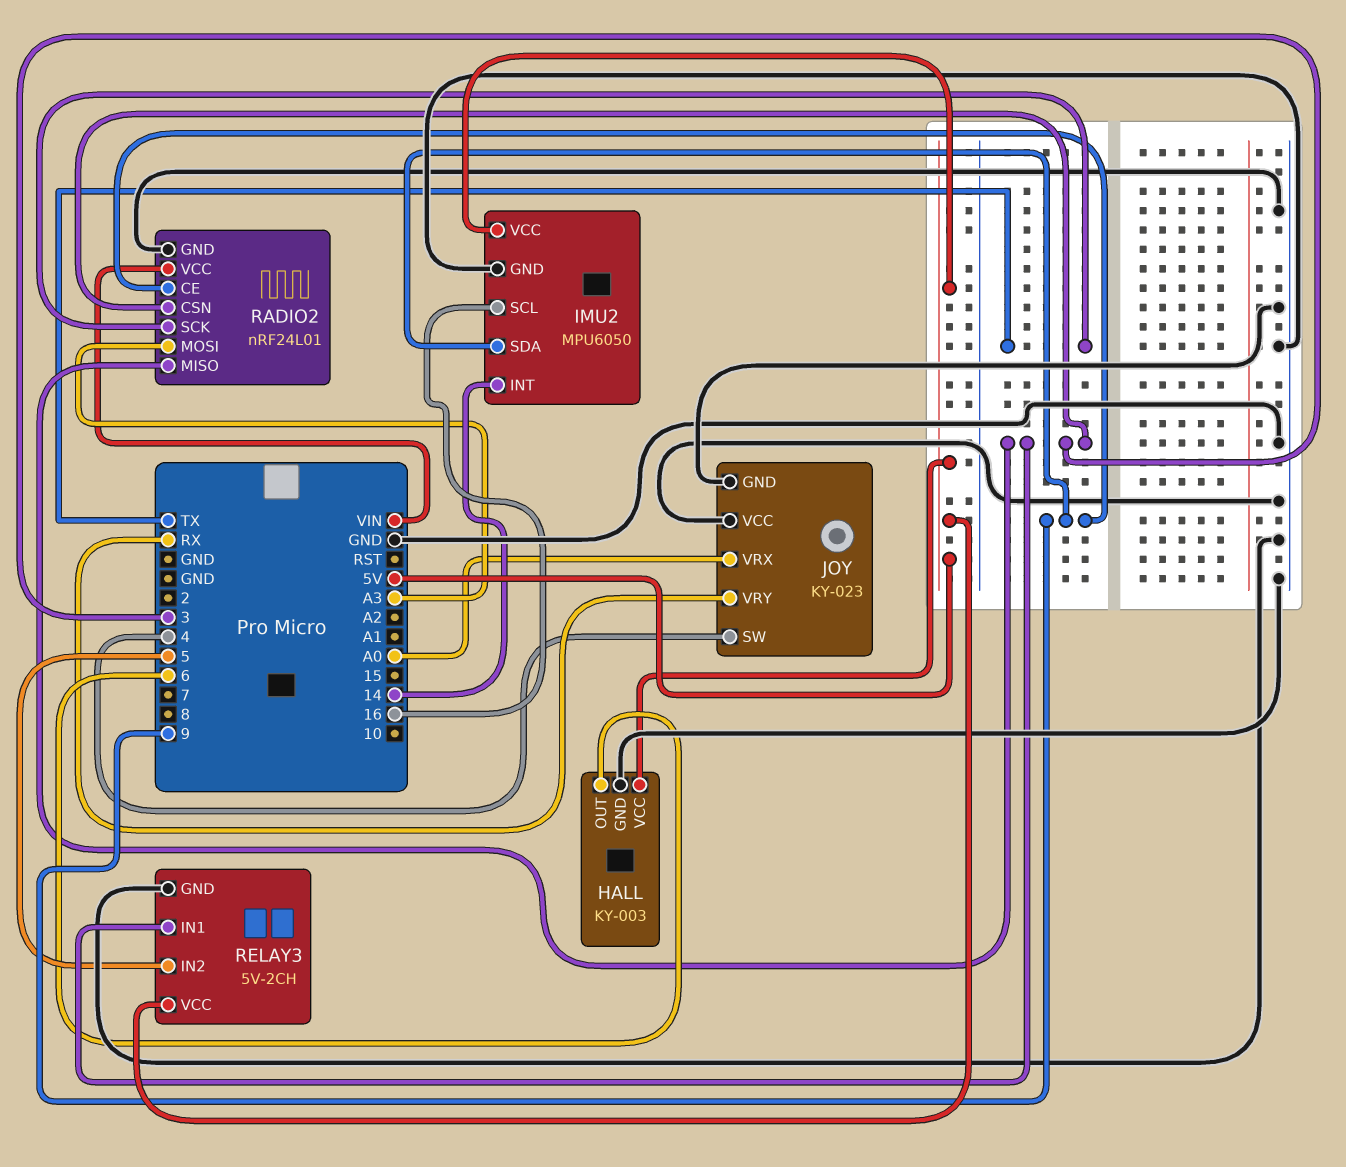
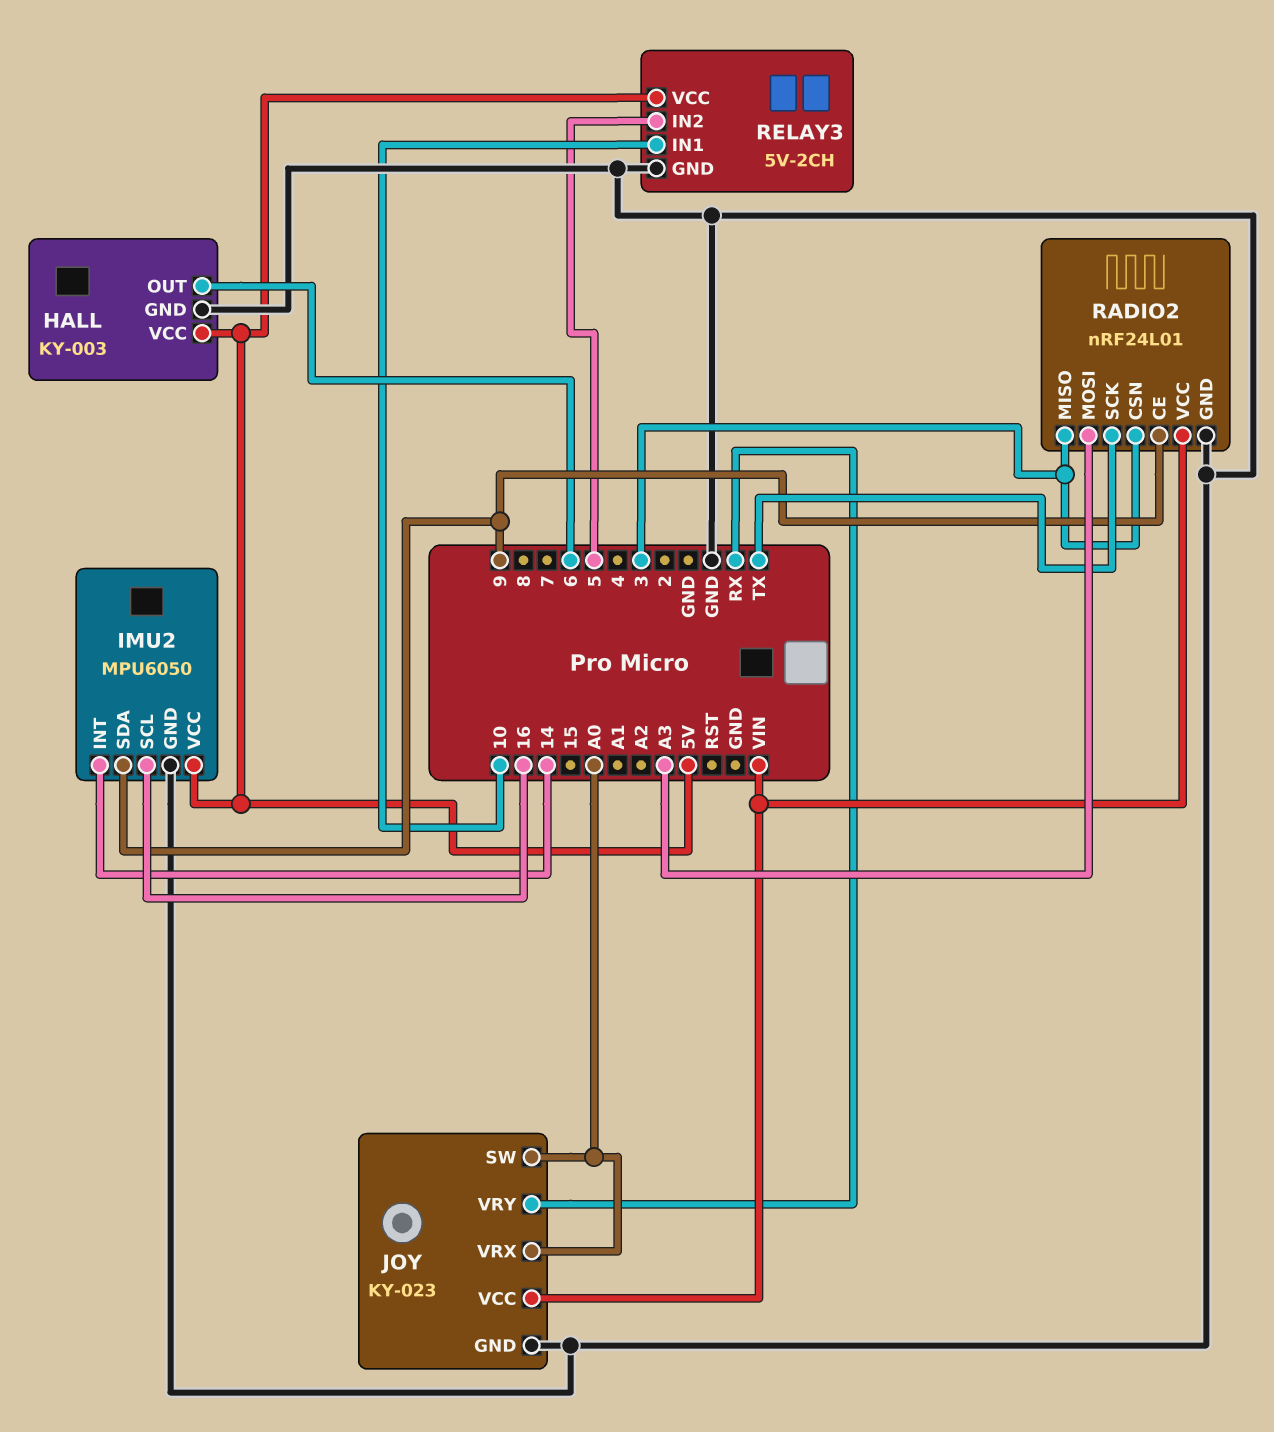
JOY pin SW: 4 -> A0
JOY pin VCC: GND -> VIN
RELAY3 pin IN1: 3 -> 10

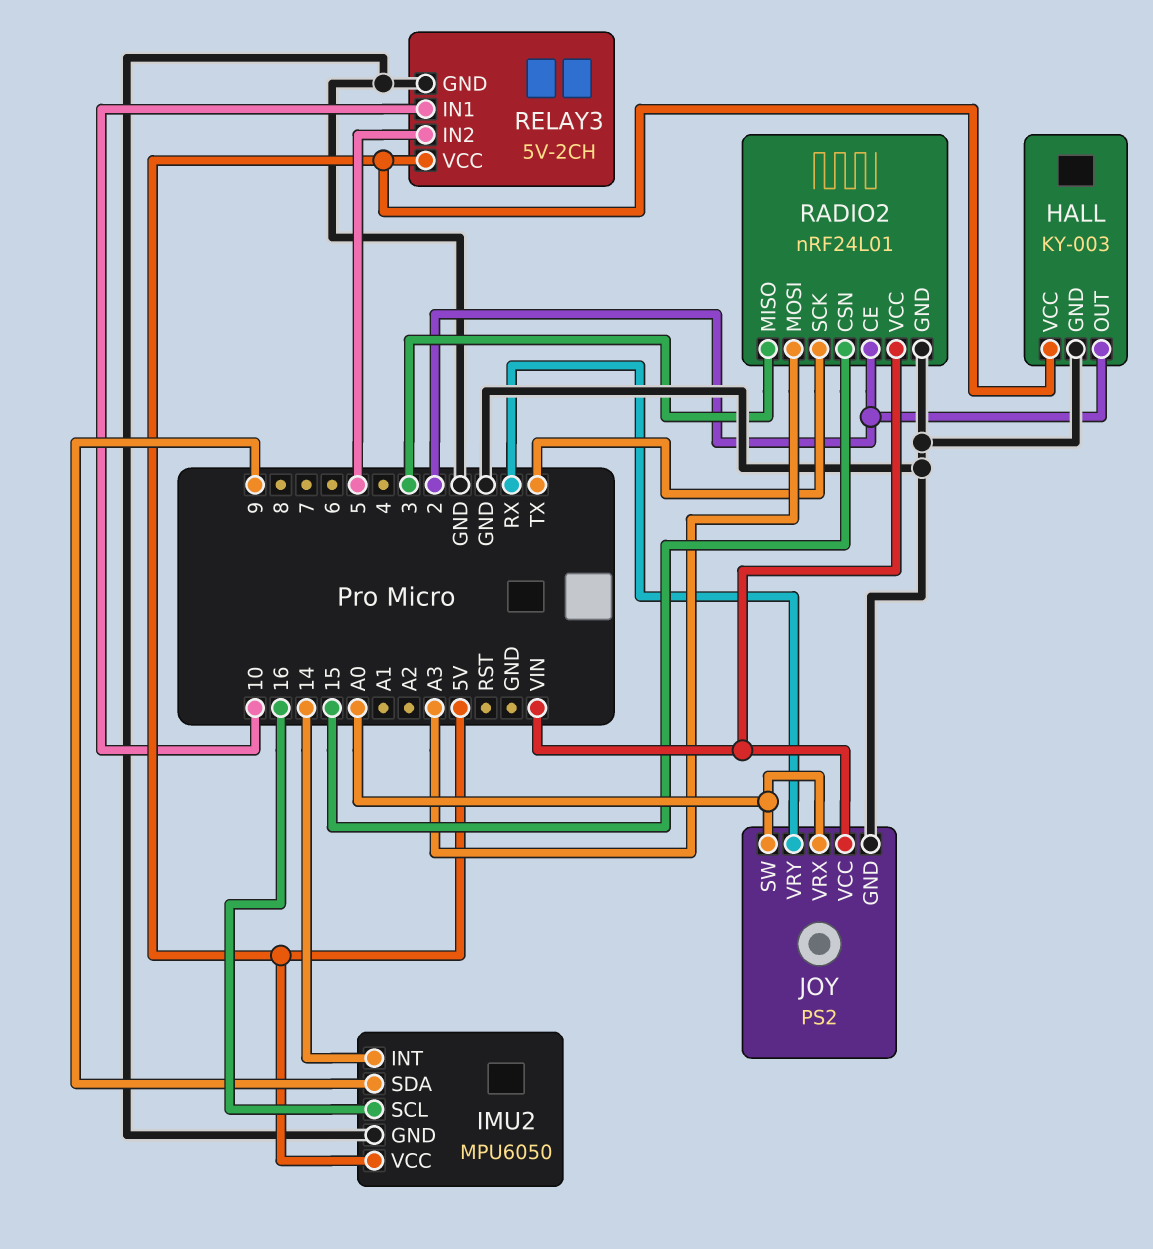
HALL pin OUT: 6 -> 2
JOY: KY-023 -> PS2
RADIO2 pin CE: 9 -> 2
RADIO2 pin CSN: 3 -> 15

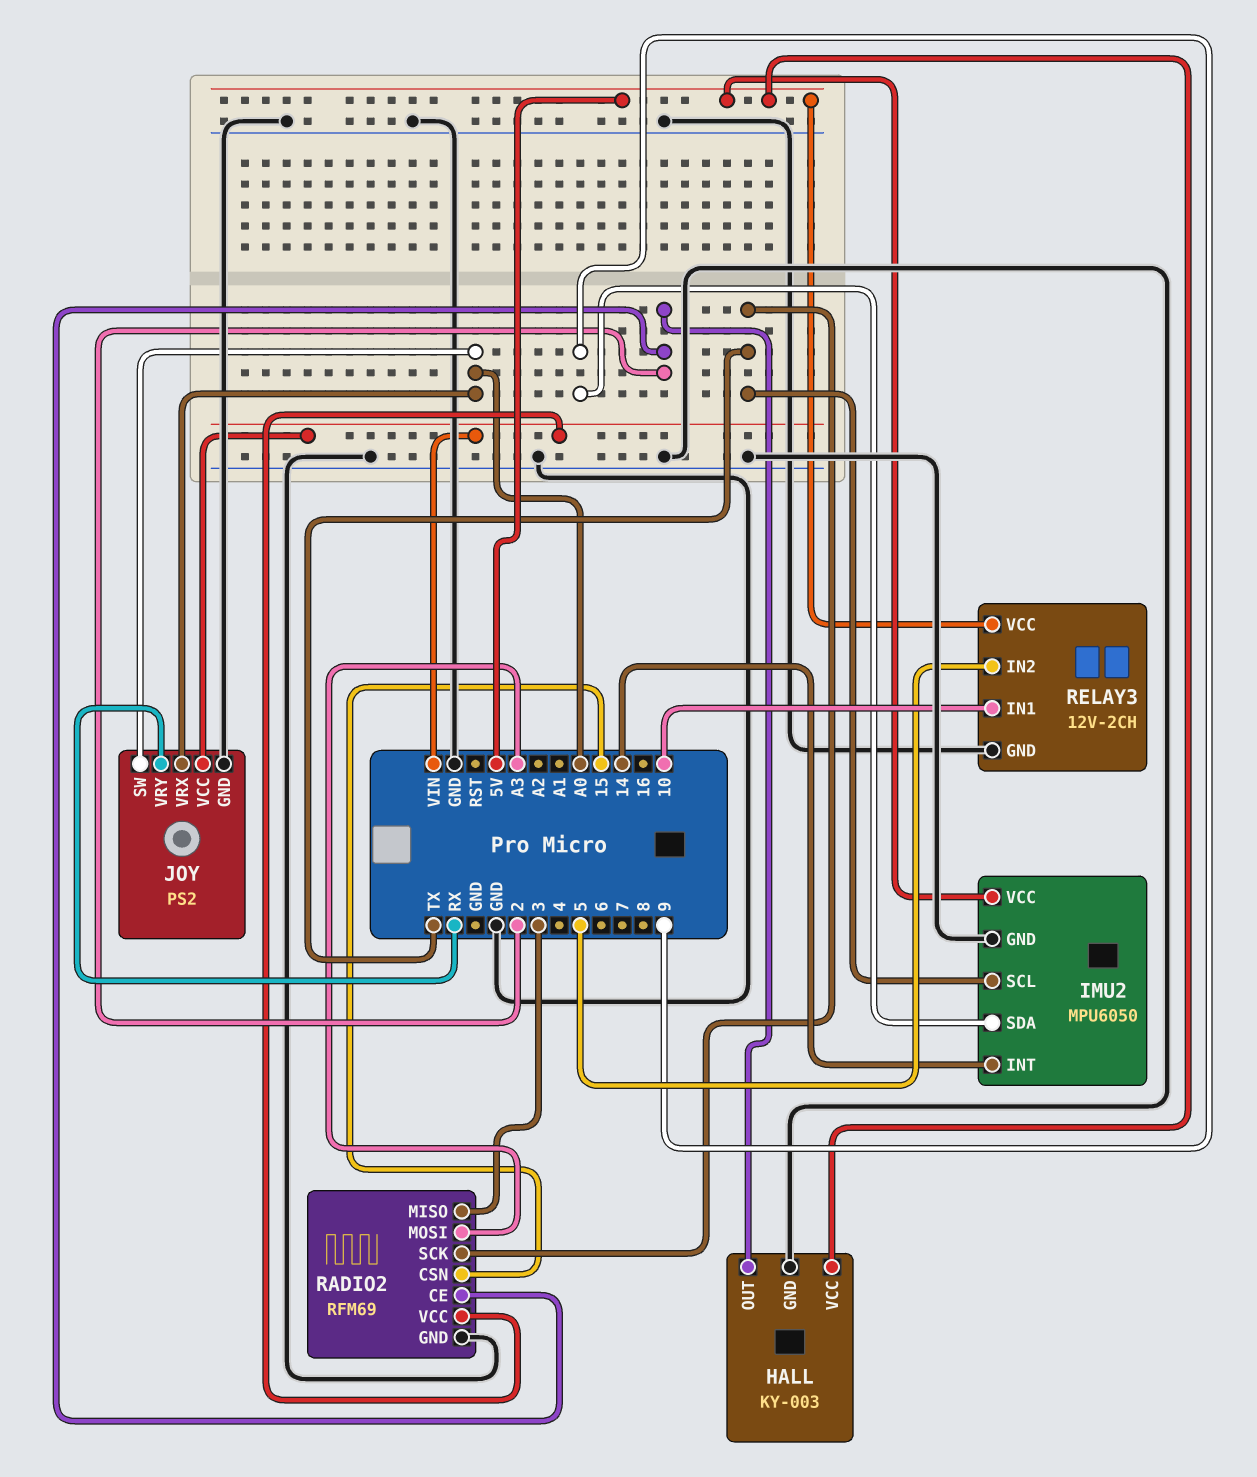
IMU2 pin SCL: 16 -> TX
RADIO2: nRF24L01 -> RFM69
RELAY3: 5V-2CH -> 12V-2CH

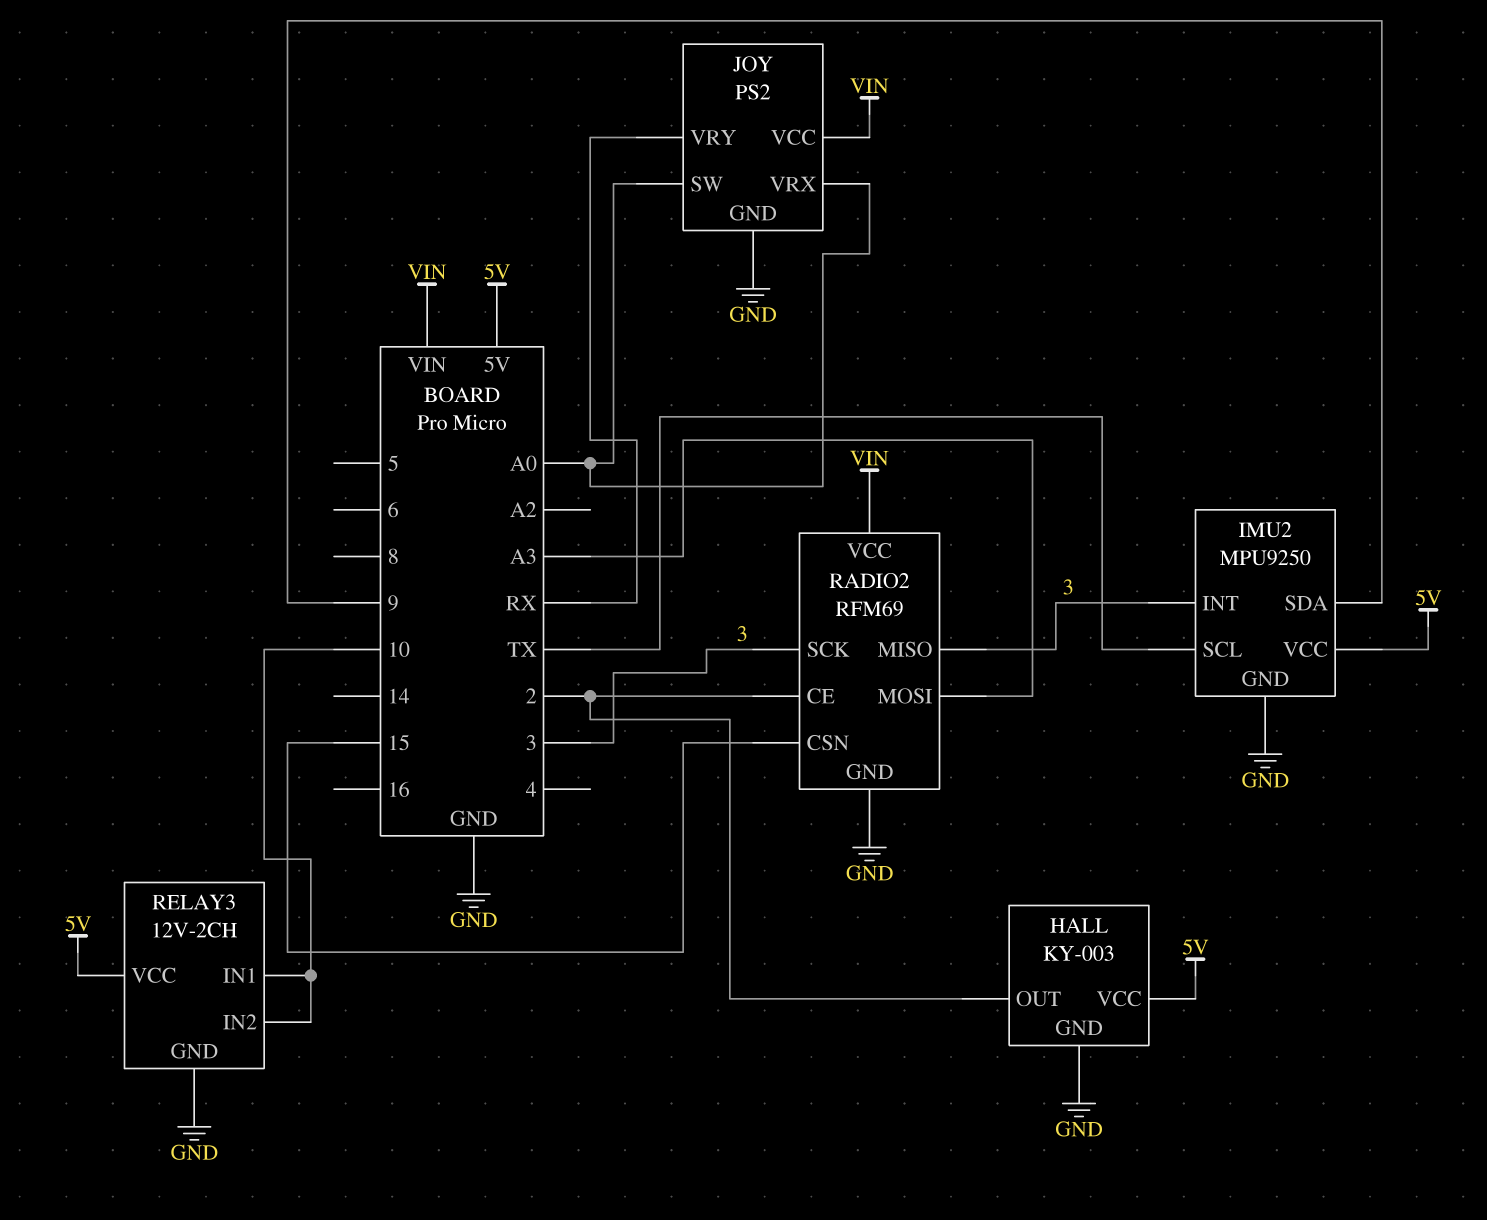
IMU2: MPU6050 -> MPU9250
IMU2 pin INT: 14 -> 3
RADIO2 pin SCK: TX -> 3
RELAY3 pin IN2: 5 -> 10

